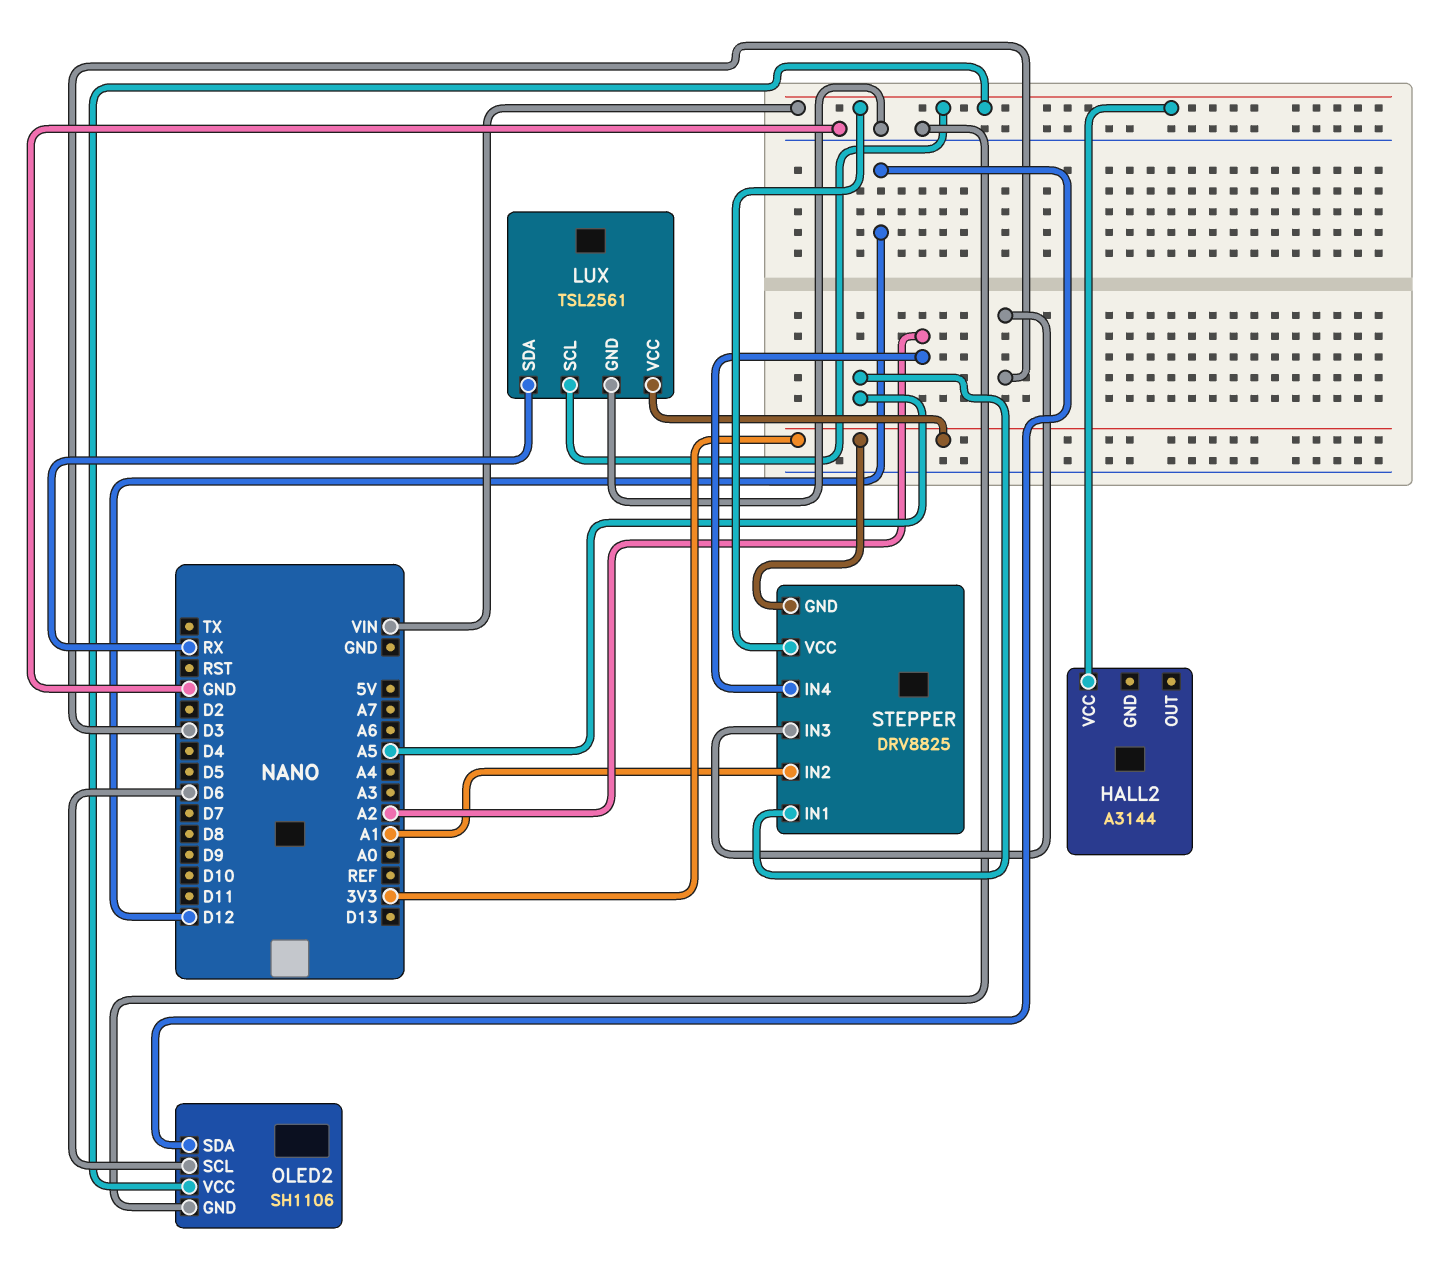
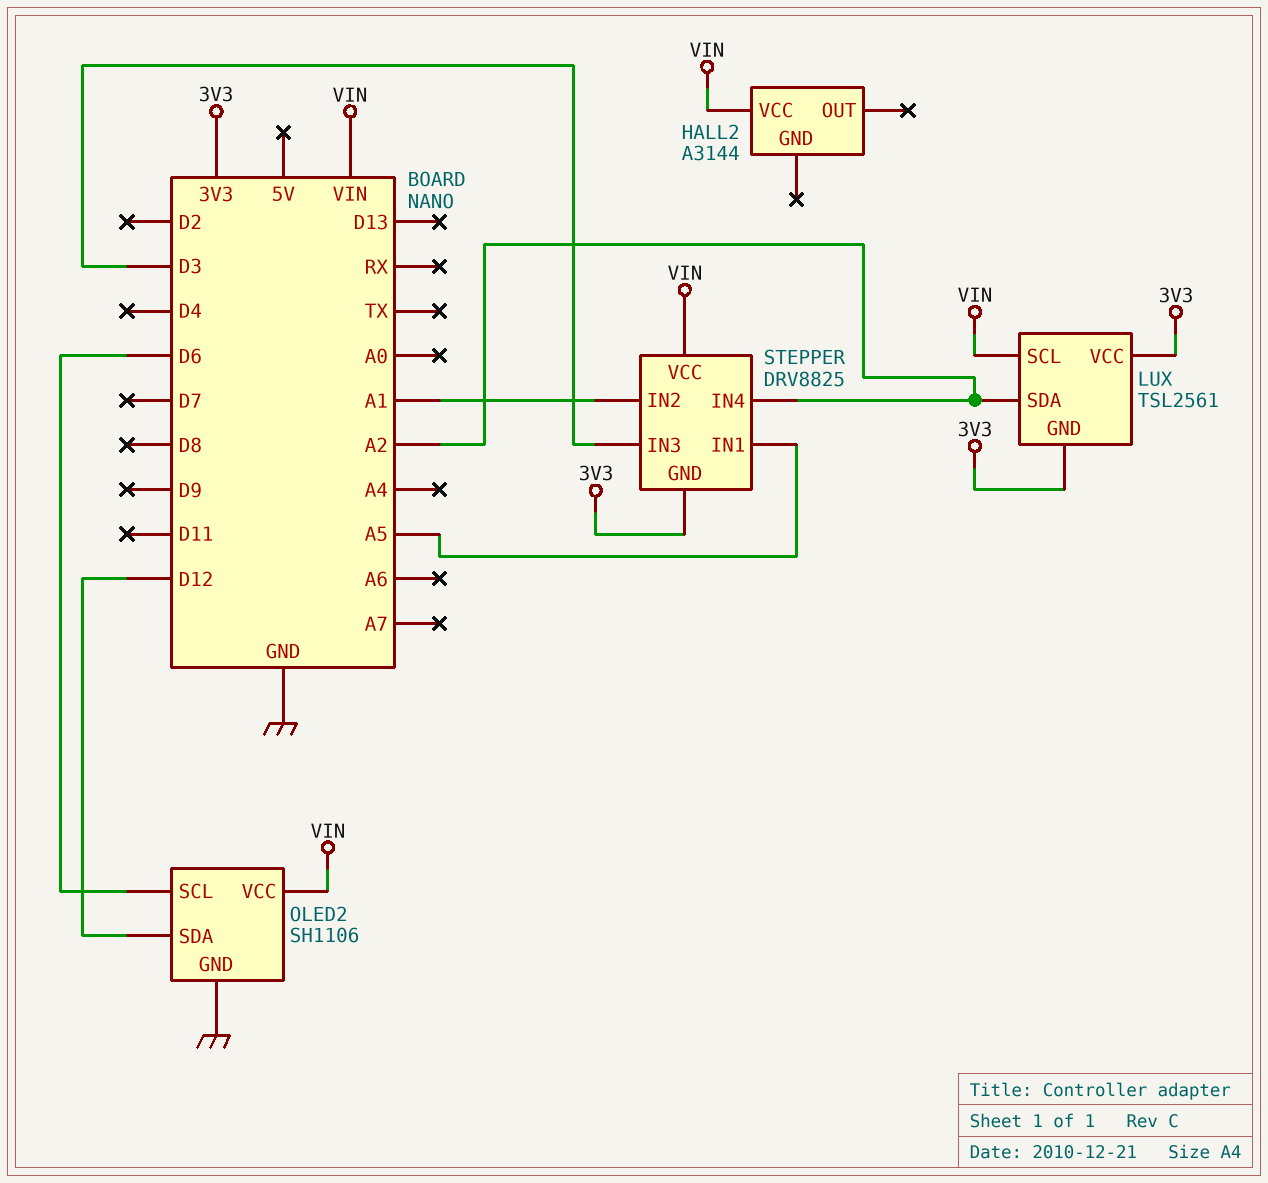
LUX pin GND: GND -> 3V3
LUX pin SDA: RX -> A2

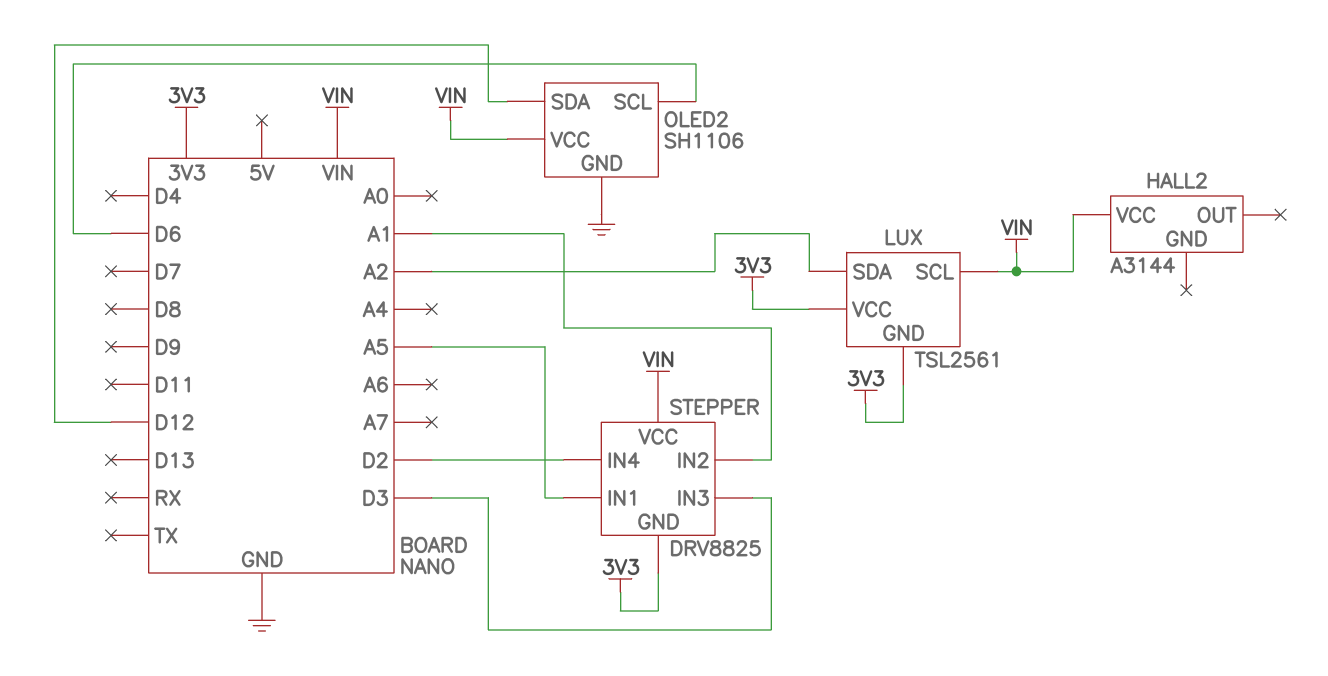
STEPPER pin IN4: A2 -> D2

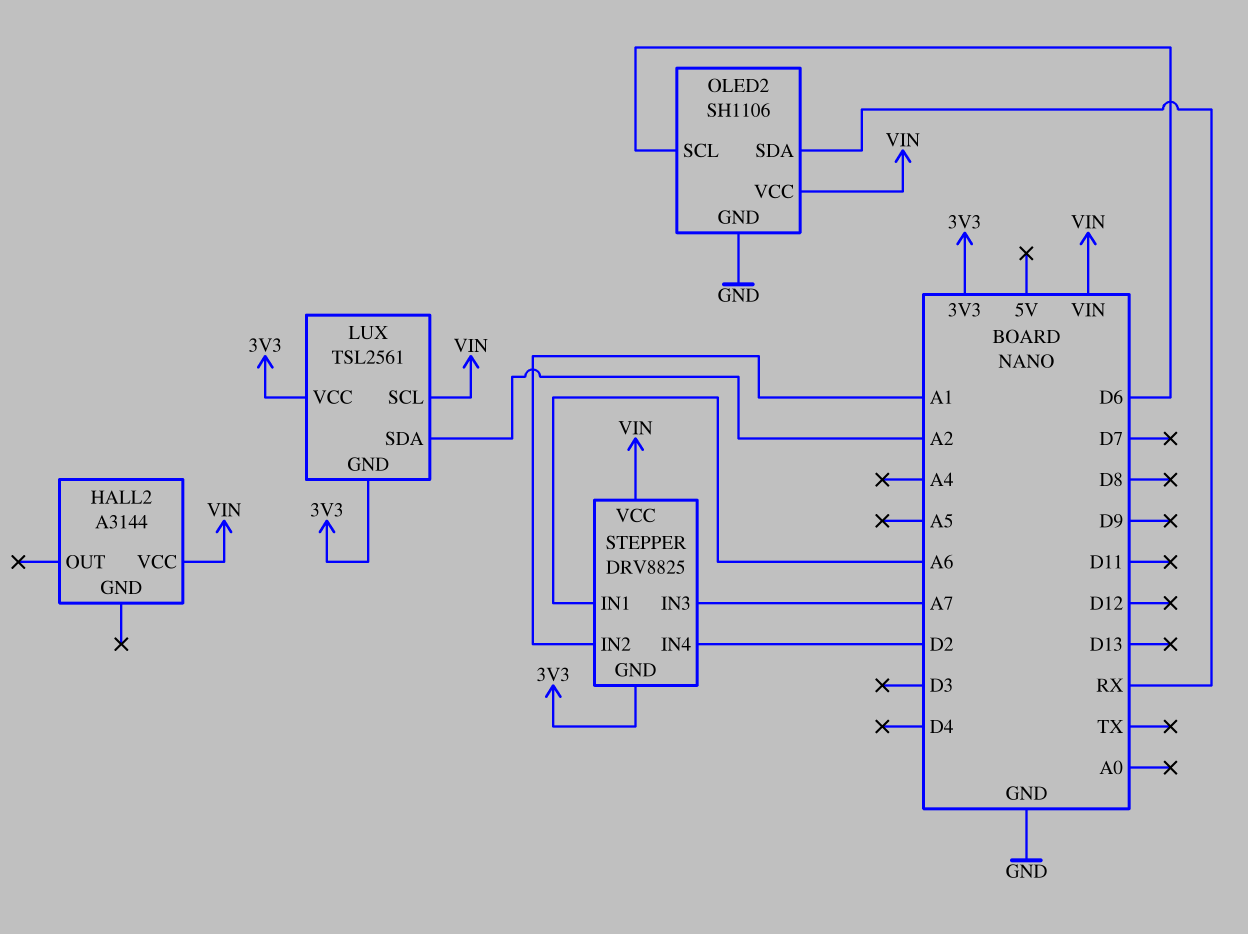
OLED2 pin SDA: D12 -> RX
STEPPER pin IN1: A5 -> A6
STEPPER pin IN3: D3 -> A7

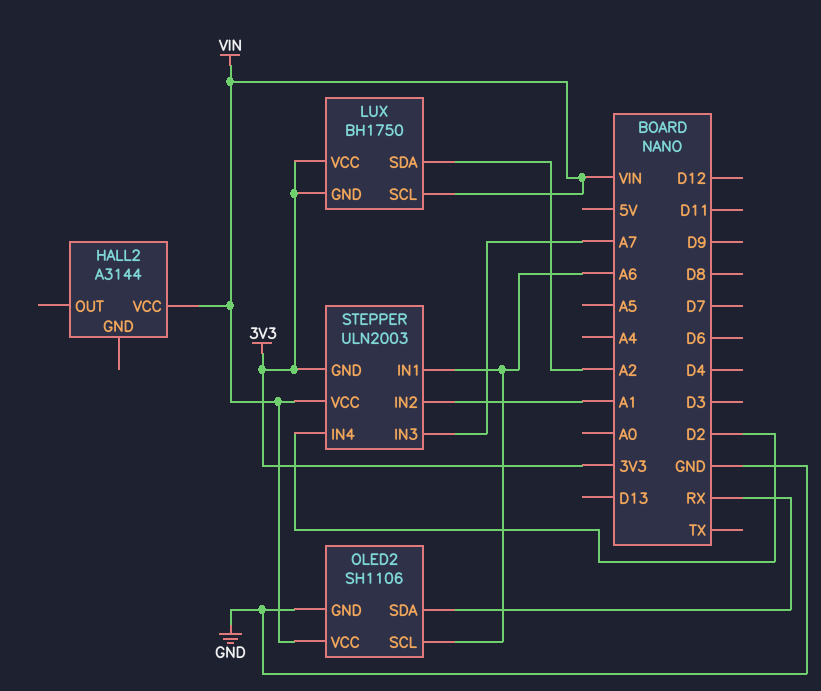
LUX: TSL2561 -> BH1750
OLED2 pin SCL: D6 -> A6
STEPPER: DRV8825 -> ULN2003

